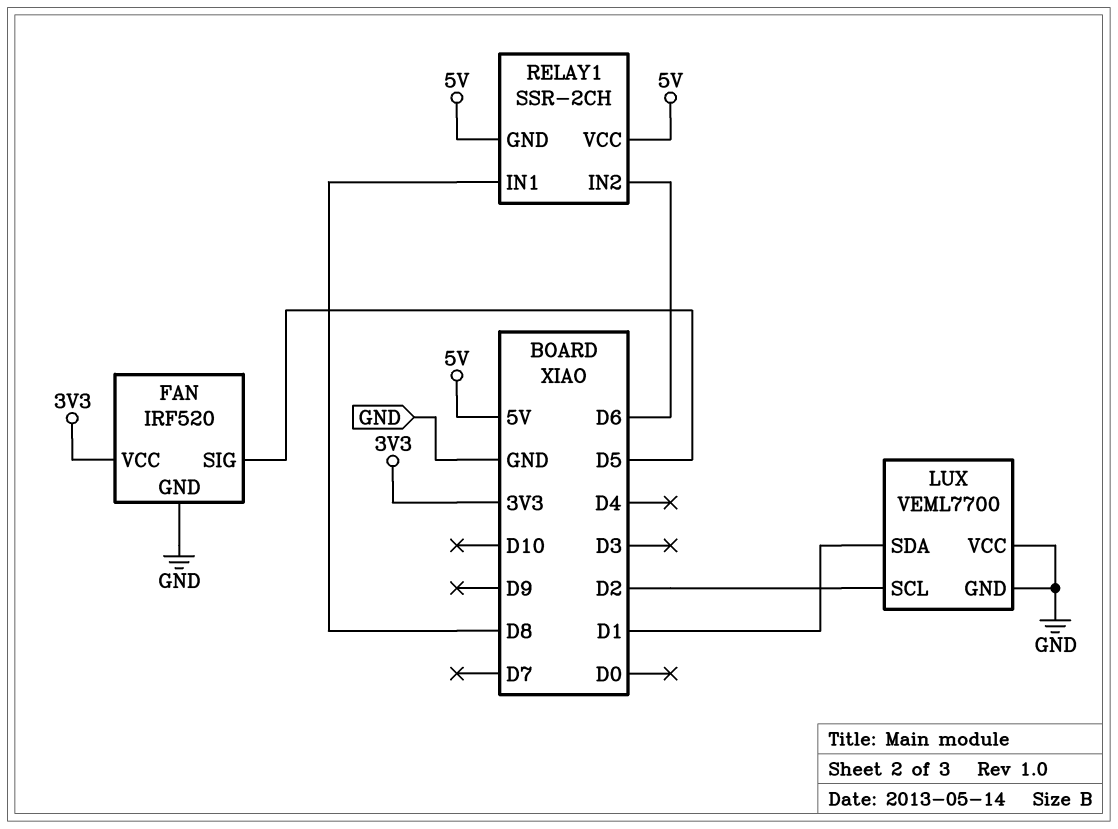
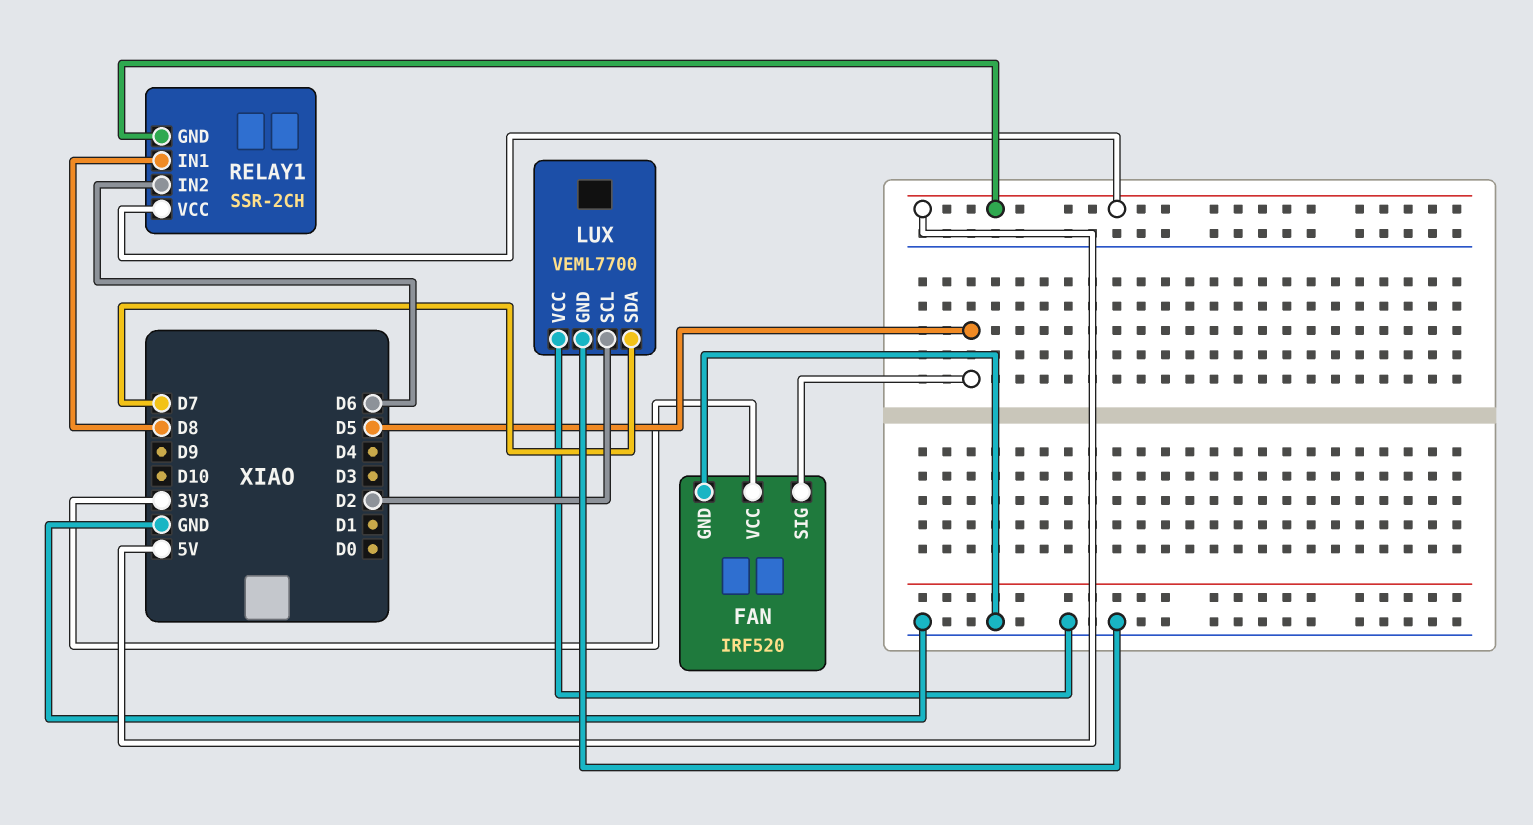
LUX pin SDA: D1 -> D7

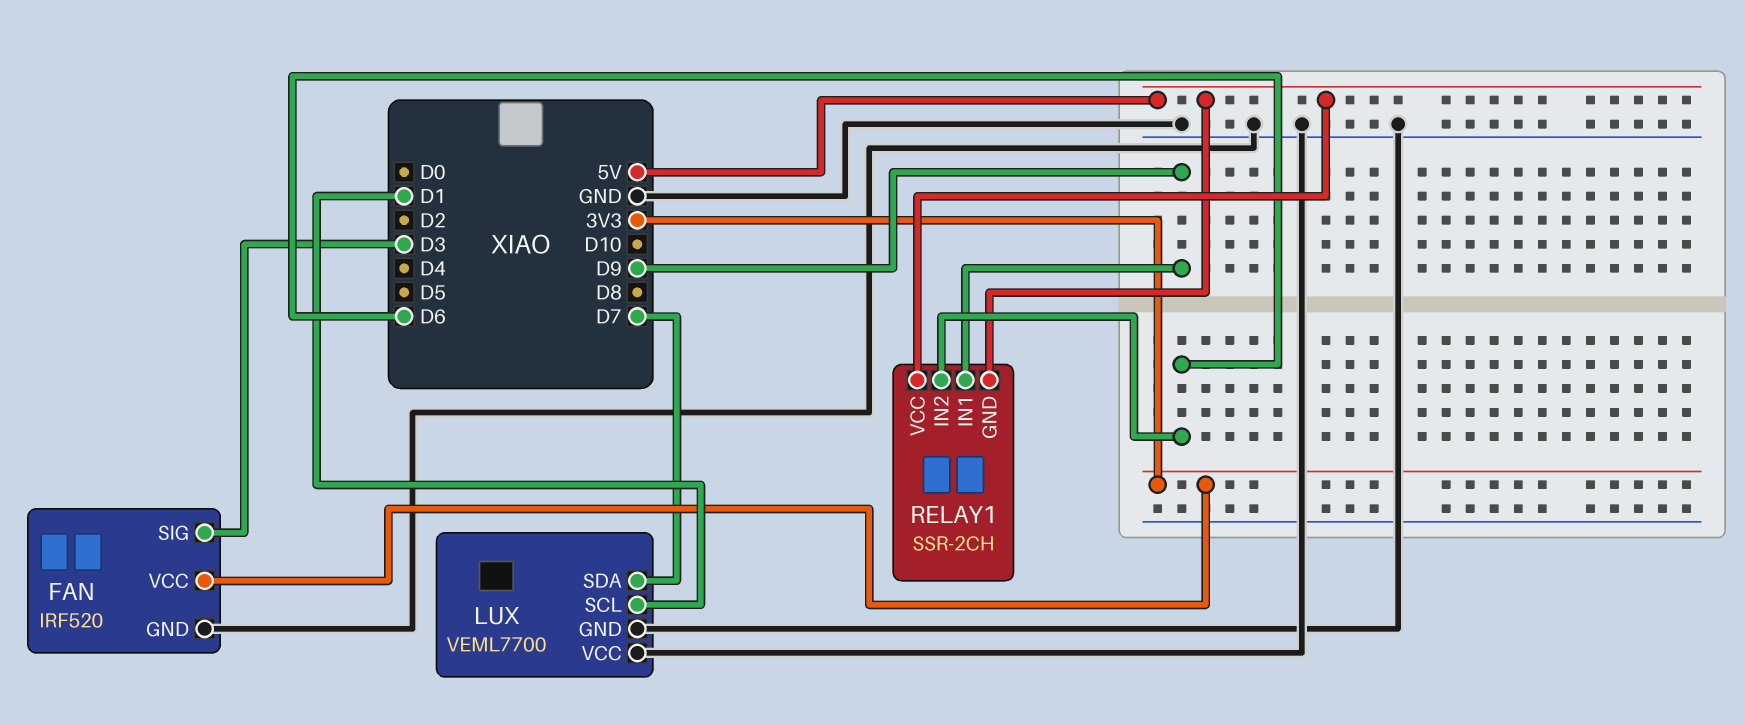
FAN pin SIG: D5 -> D3
LUX pin SCL: D2 -> D1
RELAY1 pin IN1: D8 -> D9

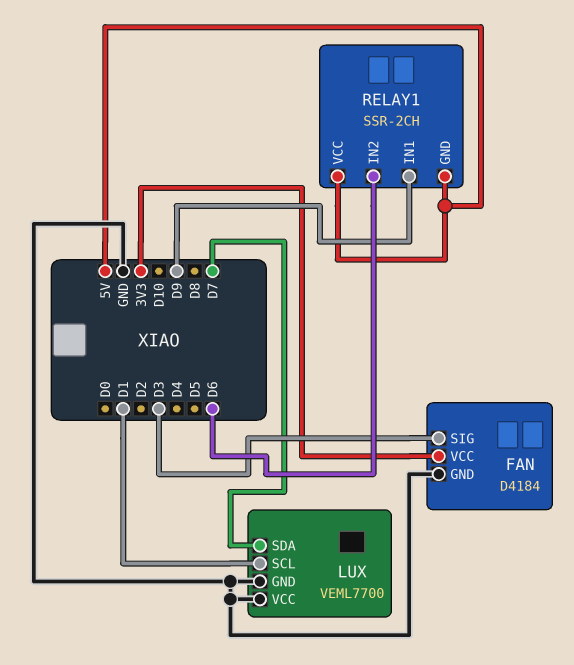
FAN: IRF520 -> D4184

